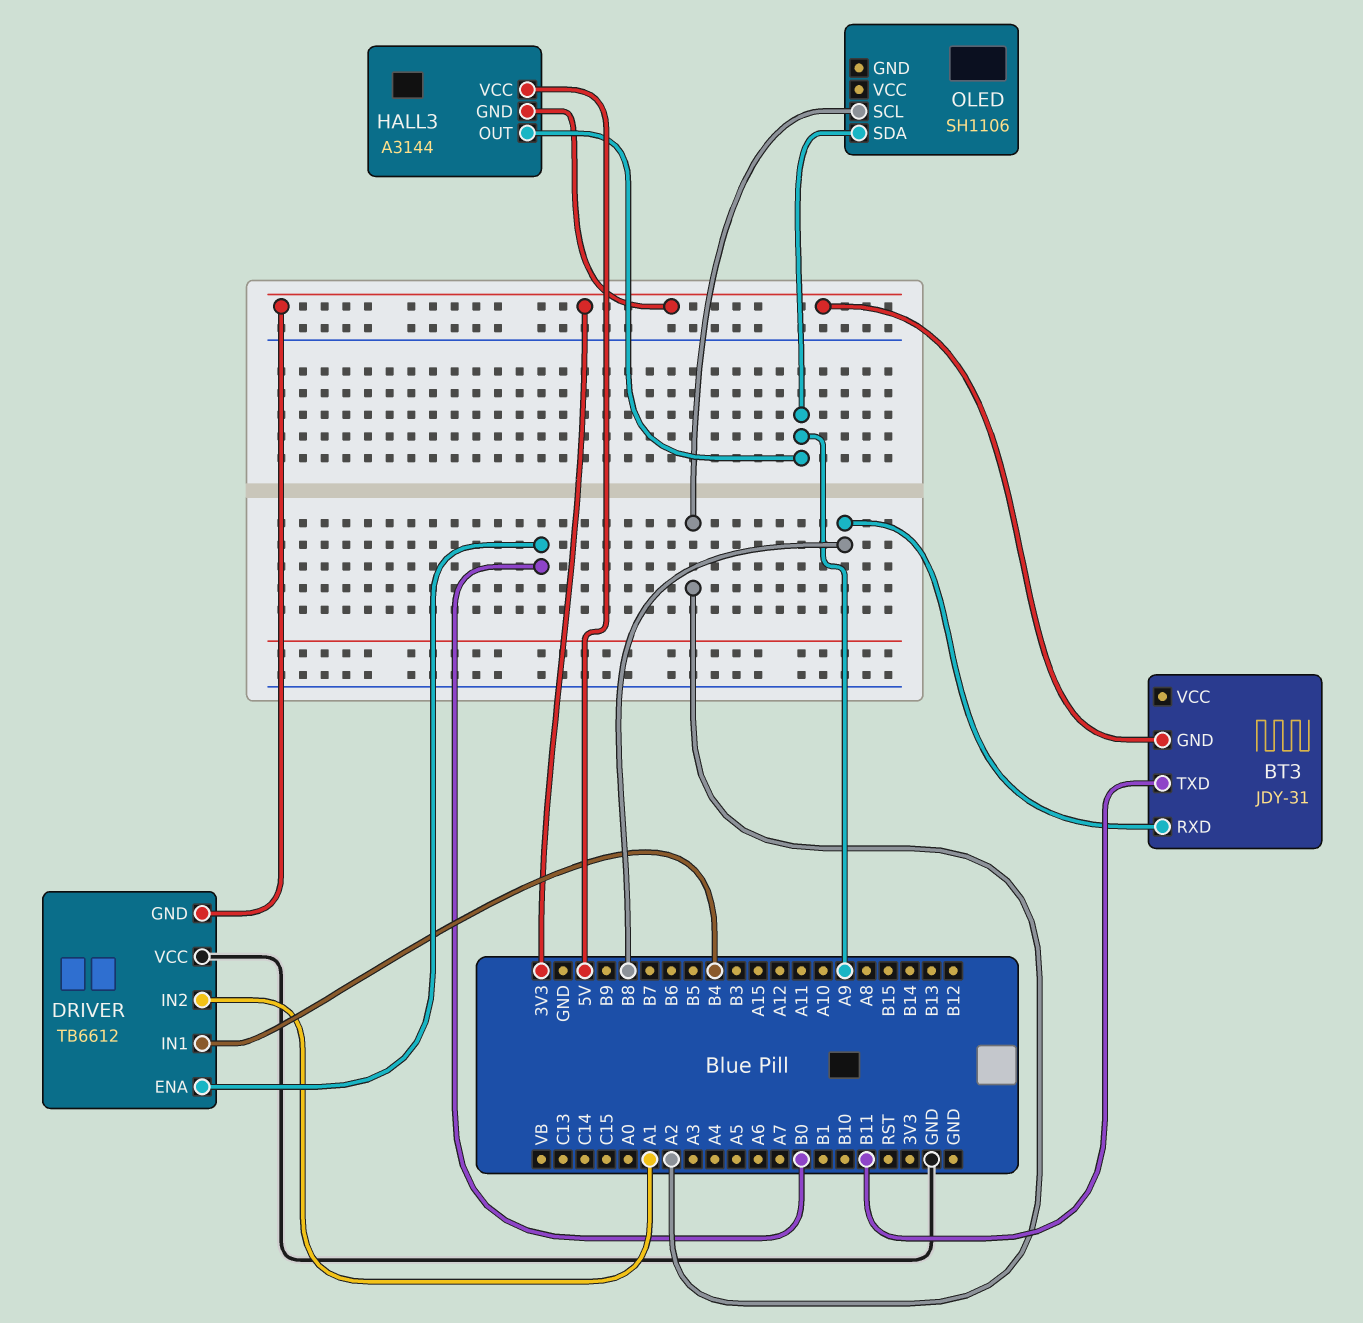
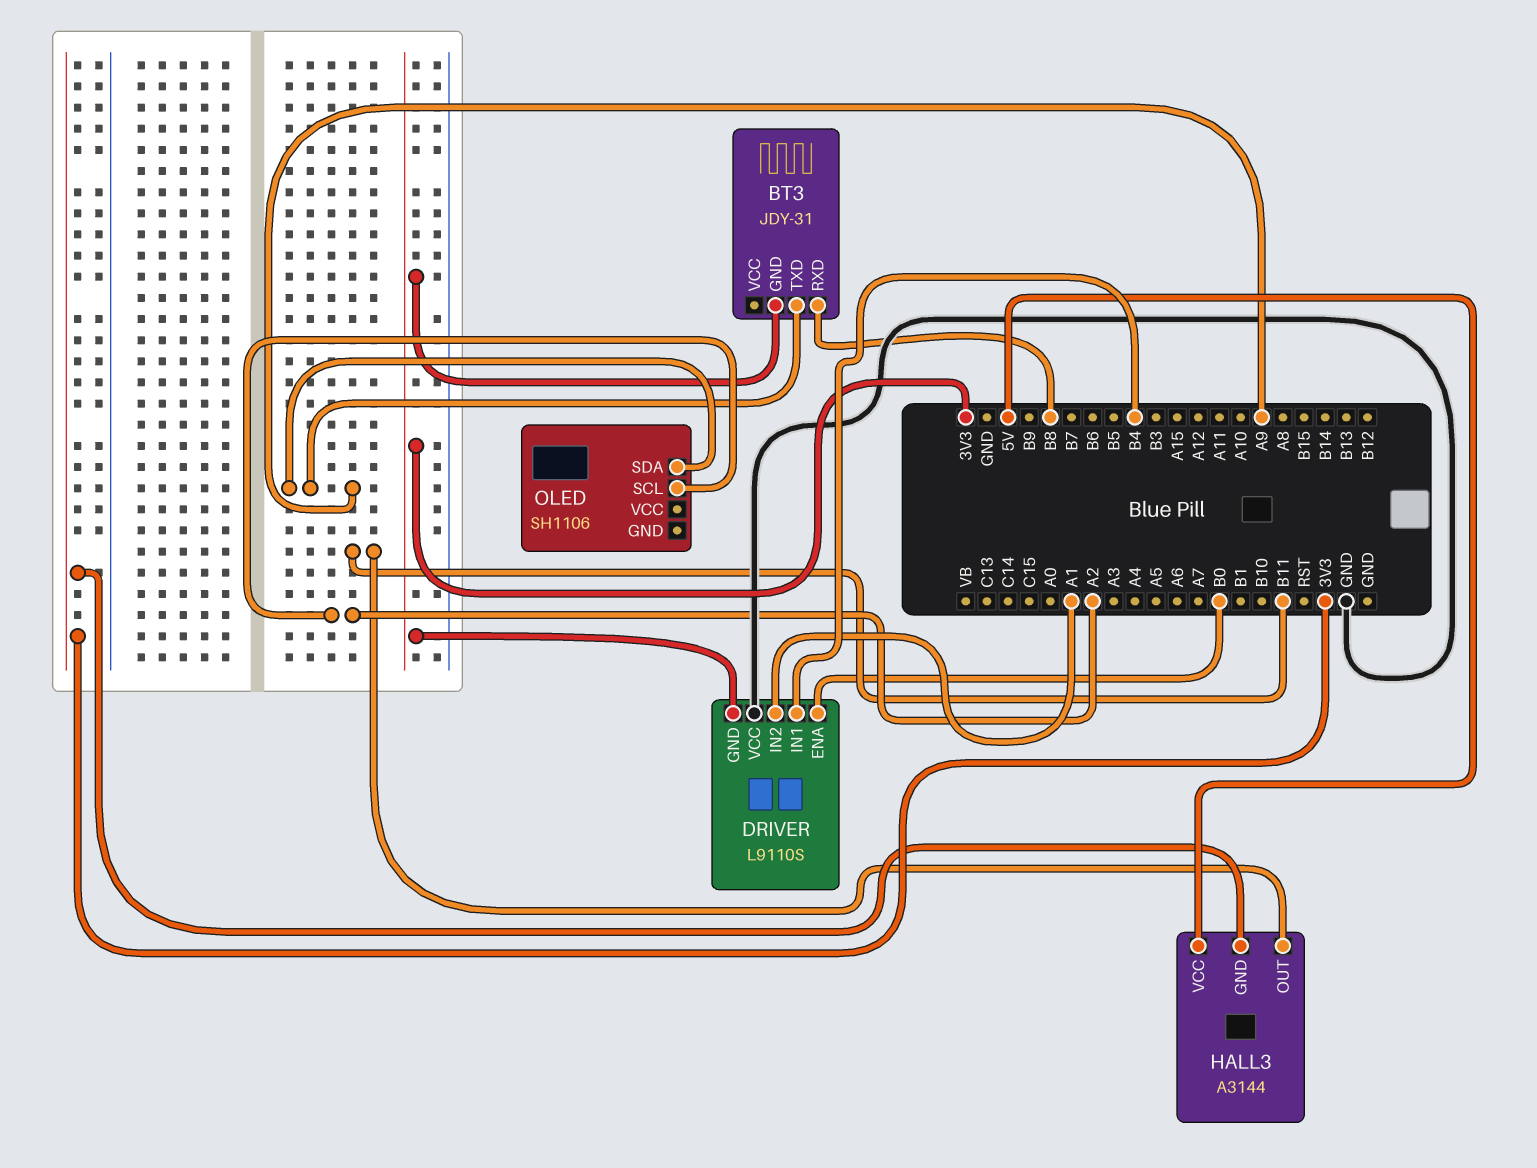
BT3 pin TXD: B11 -> A9
DRIVER: TB6612 -> L9110S
HALL3 pin OUT: A9 -> B11

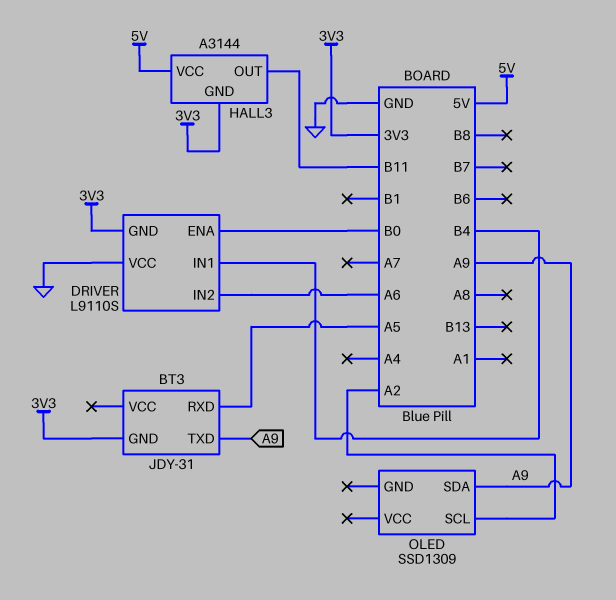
BT3 pin RXD: B8 -> A5
DRIVER pin IN2: A1 -> A6
OLED: SH1106 -> SSD1309

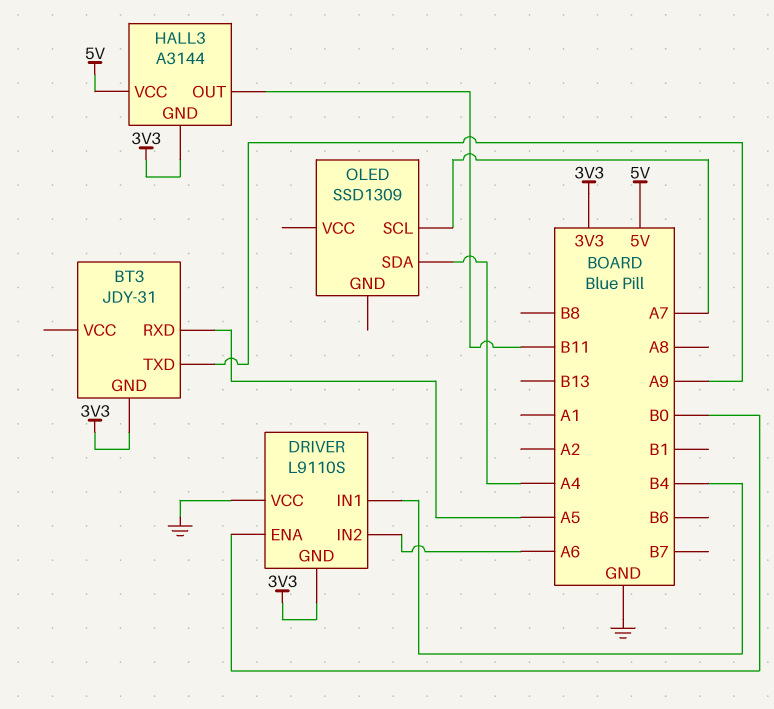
OLED pin SCL: A2 -> A7
OLED pin SDA: A9 -> A4

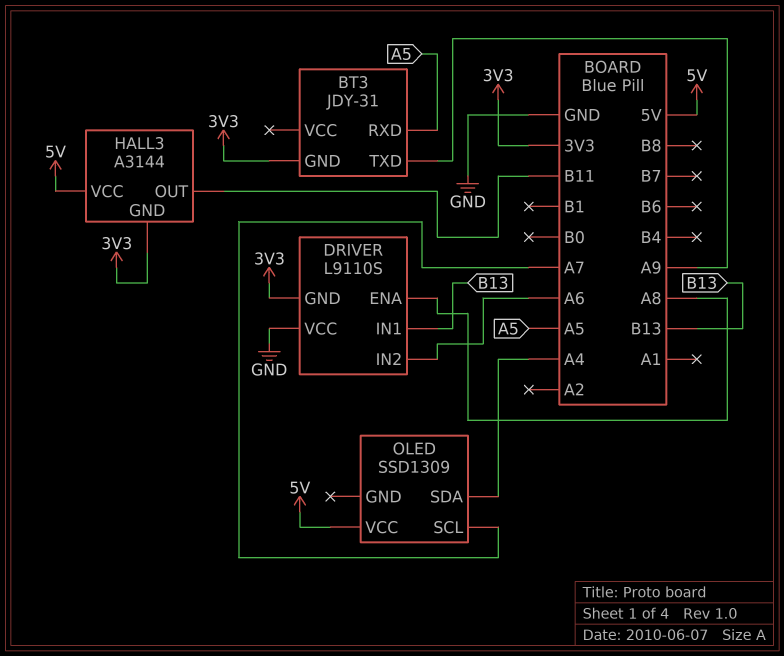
DRIVER pin ENA: B0 -> A8
DRIVER pin IN1: B4 -> B13
OLED pin VCC: none -> 5V

